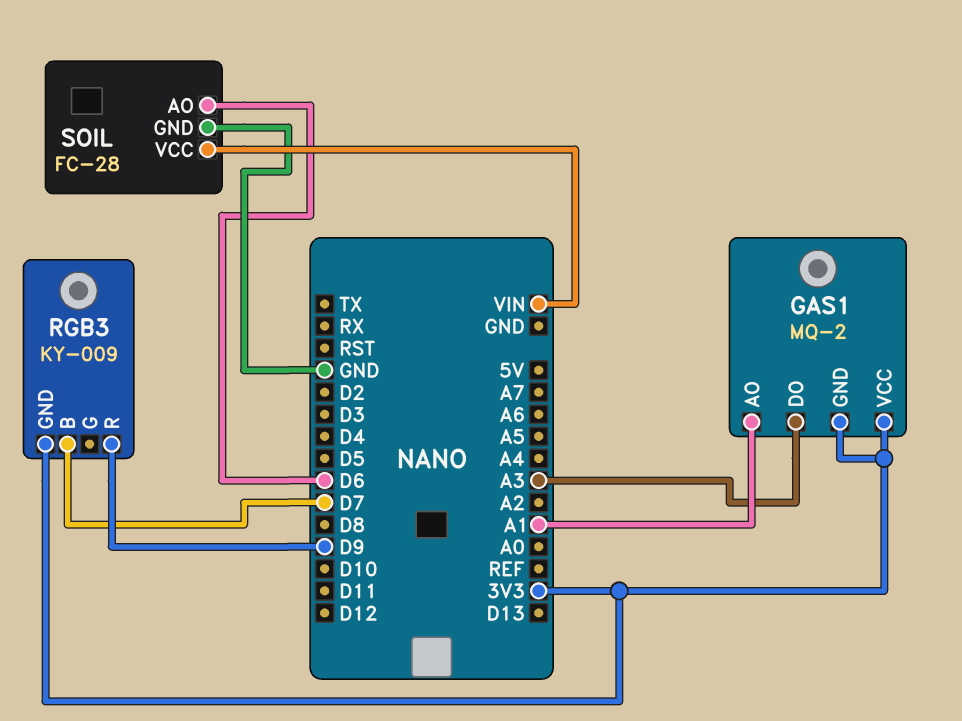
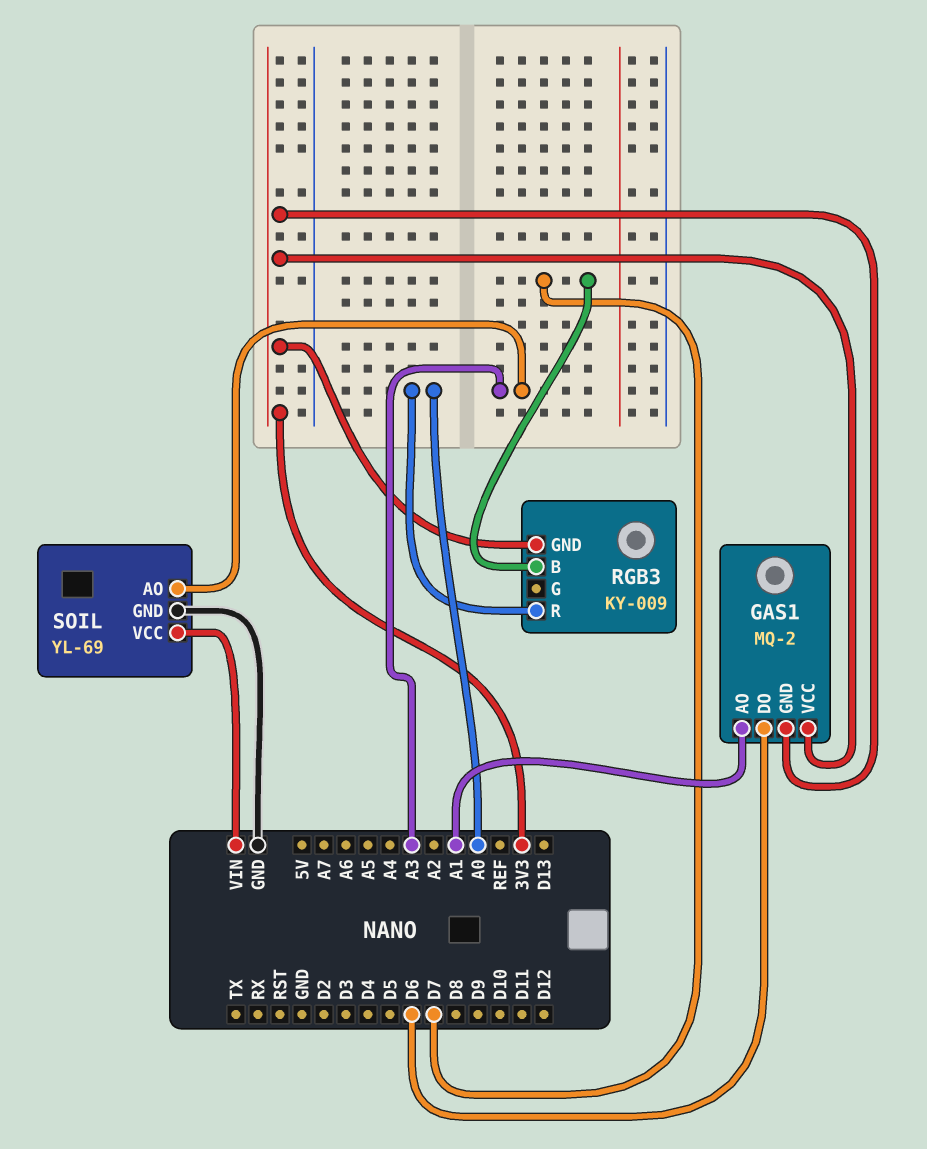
GAS1 pin DO: A3 -> D6
RGB3 pin R: D9 -> A0
SOIL: FC-28 -> YL-69
SOIL pin AO: D6 -> A3

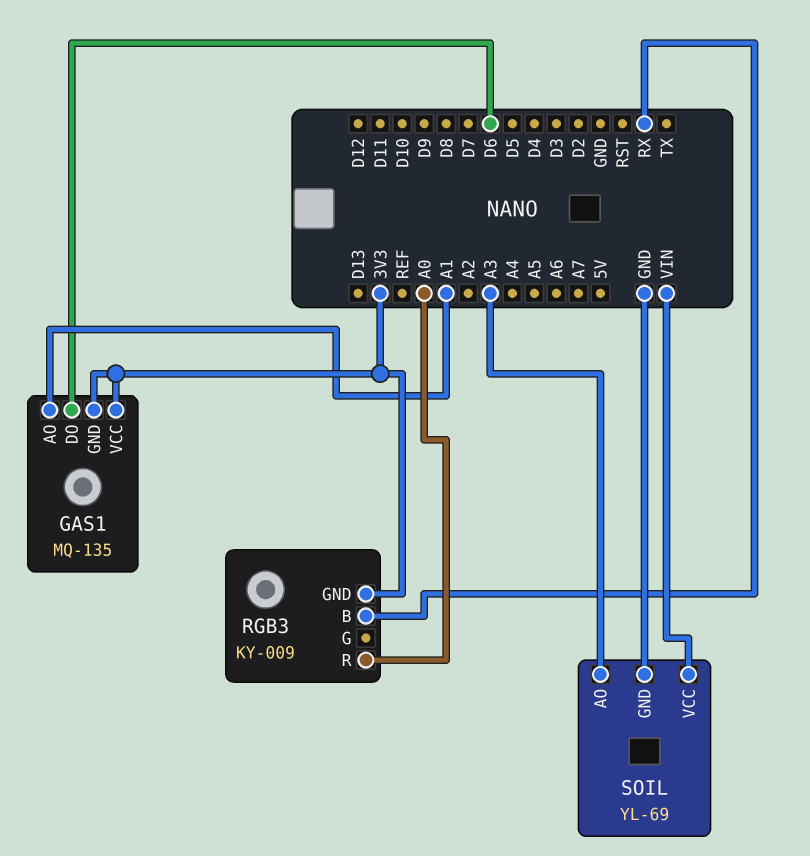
GAS1: MQ-2 -> MQ-135
RGB3 pin B: D7 -> RX

